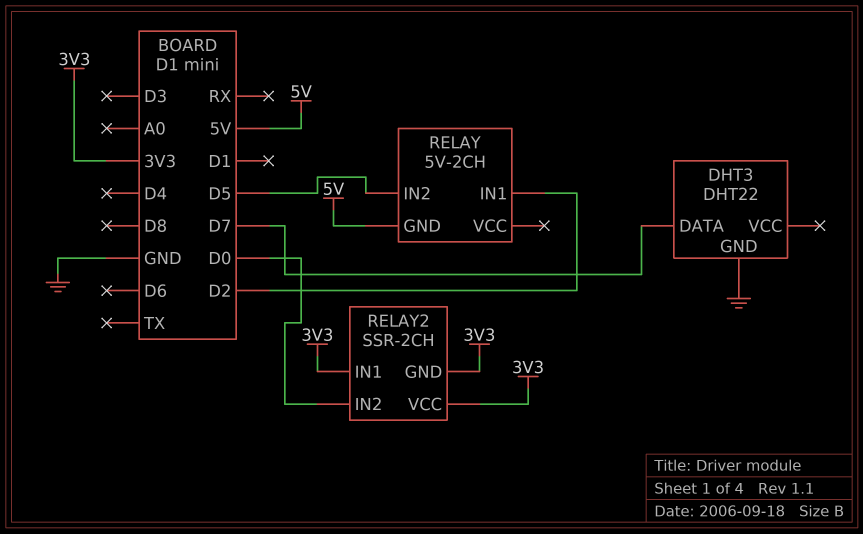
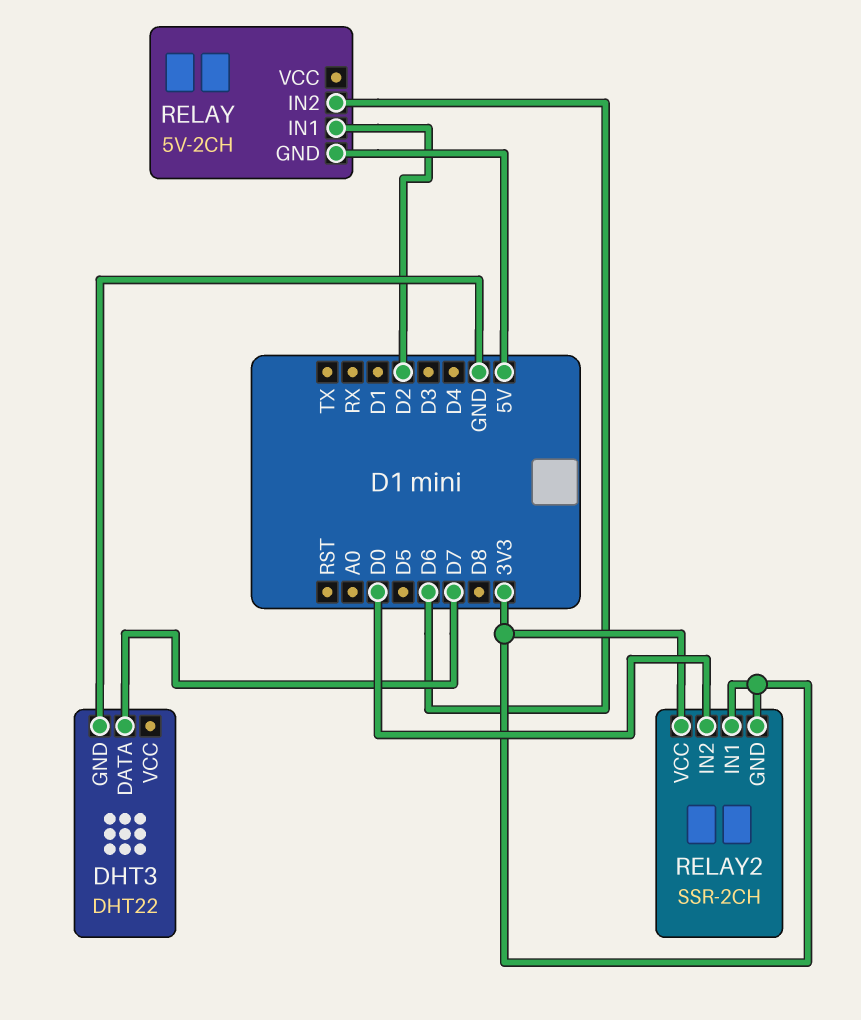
RELAY pin IN2: D5 -> D6

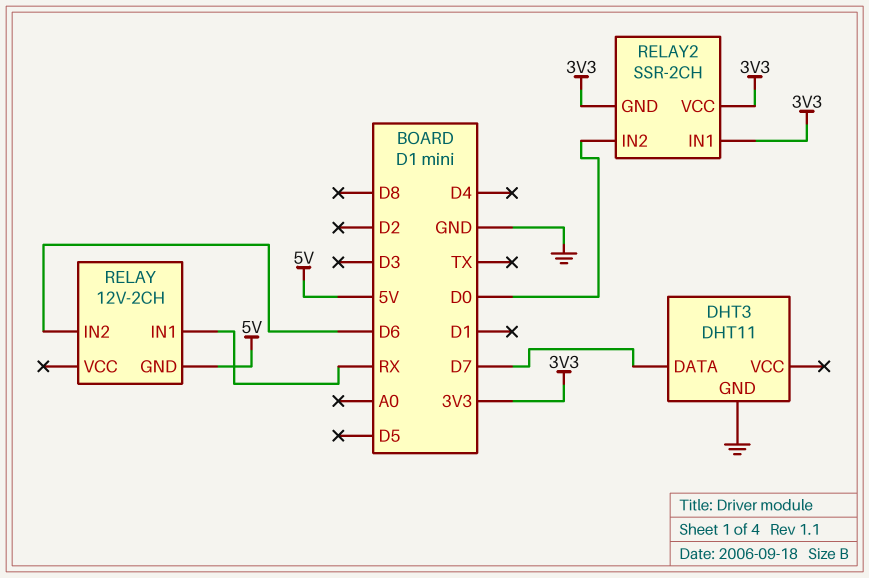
DHT3: DHT22 -> DHT11
RELAY: 5V-2CH -> 12V-2CH
RELAY pin IN1: D2 -> RX

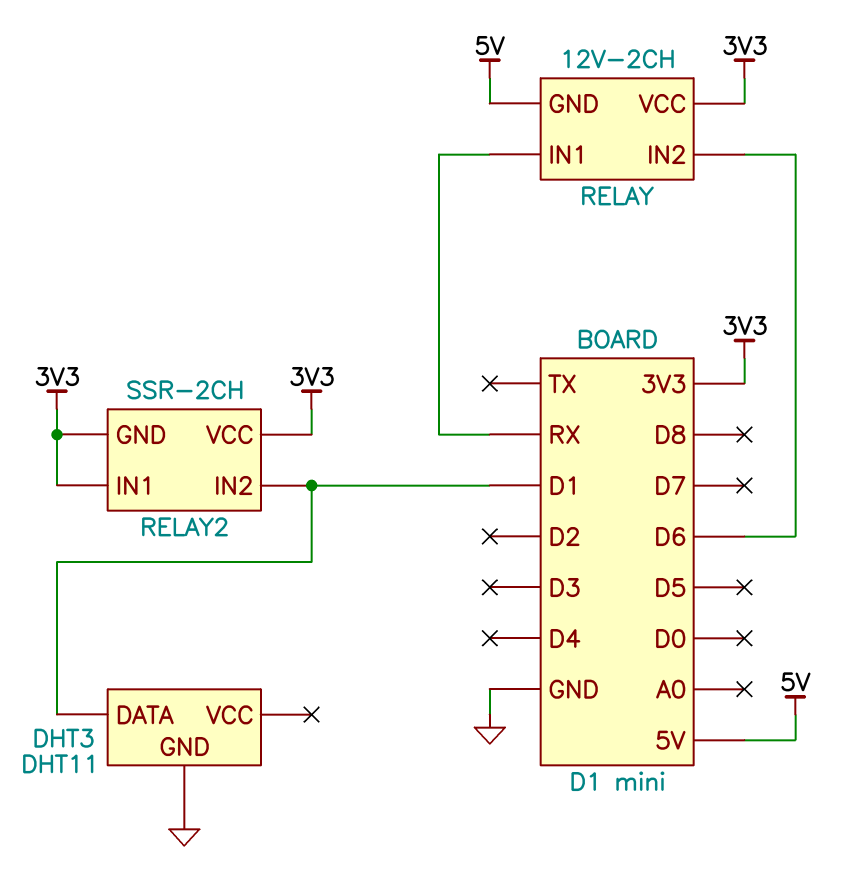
DHT3 pin DATA: D7 -> D1
RELAY pin VCC: none -> 3V3
RELAY2 pin IN2: D0 -> D1

